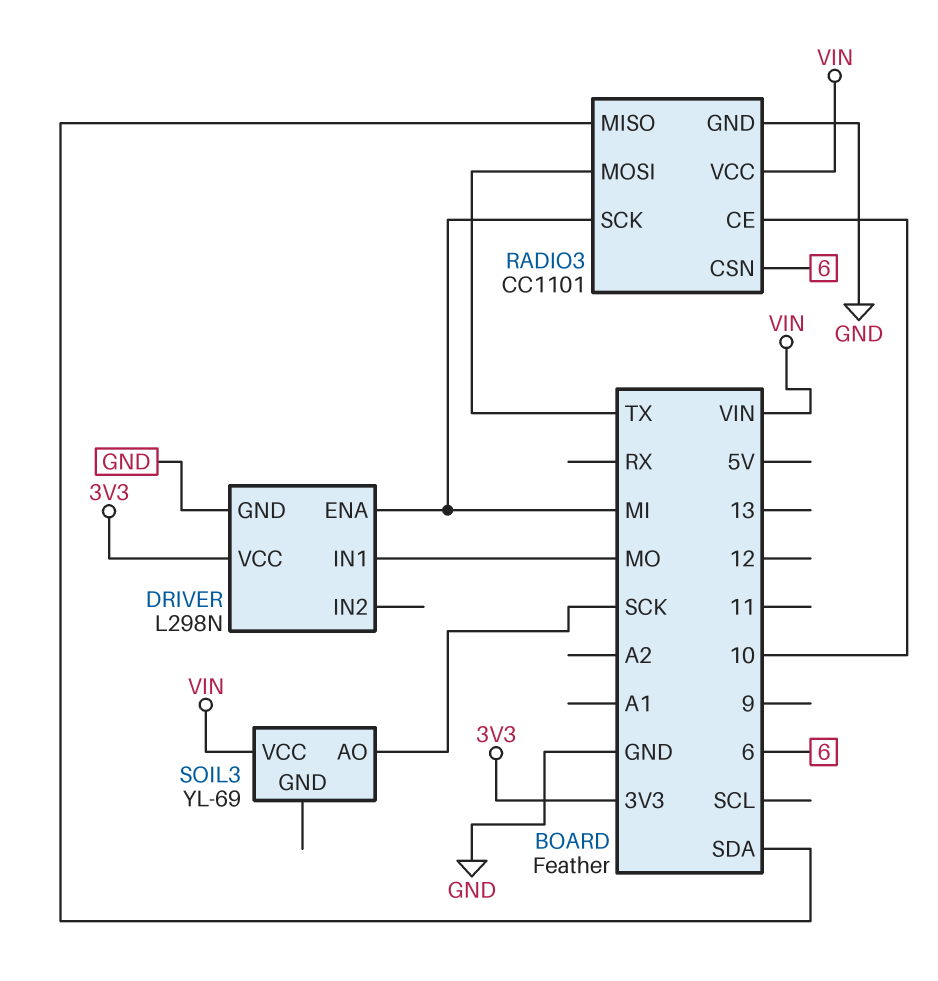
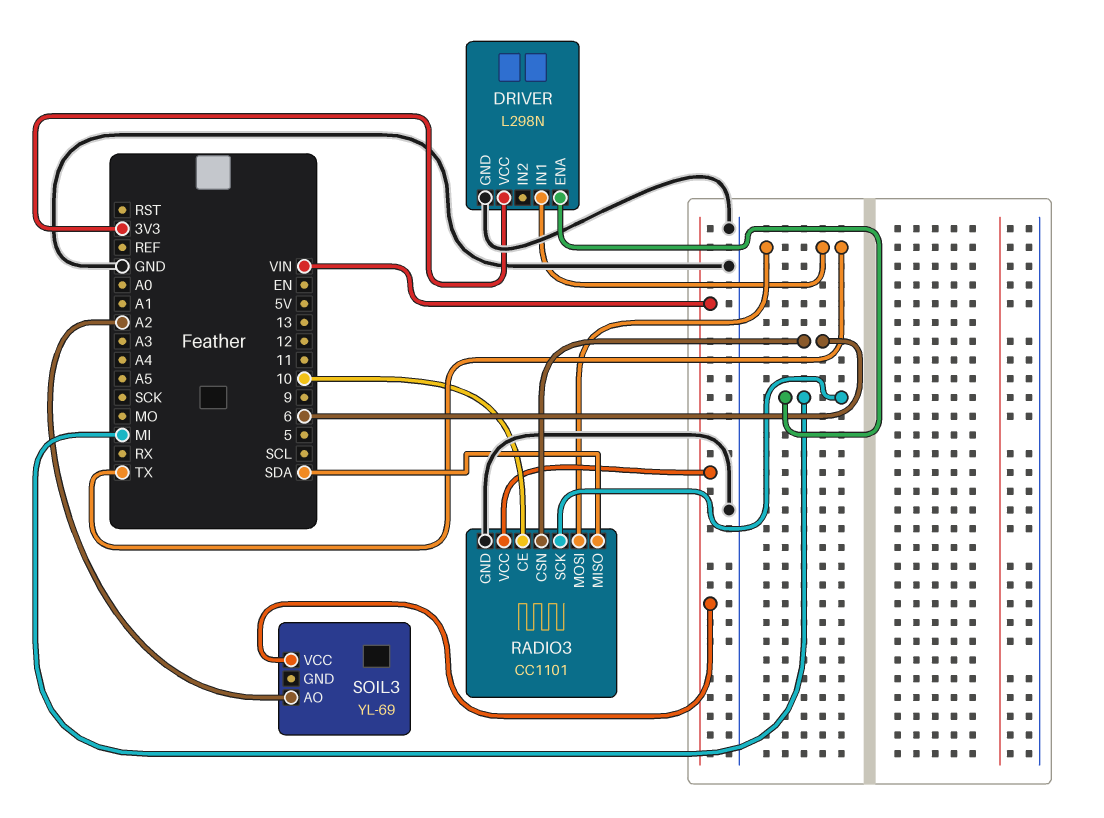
DRIVER pin IN1: MO -> TX
SOIL3 pin AO: SCK -> A2

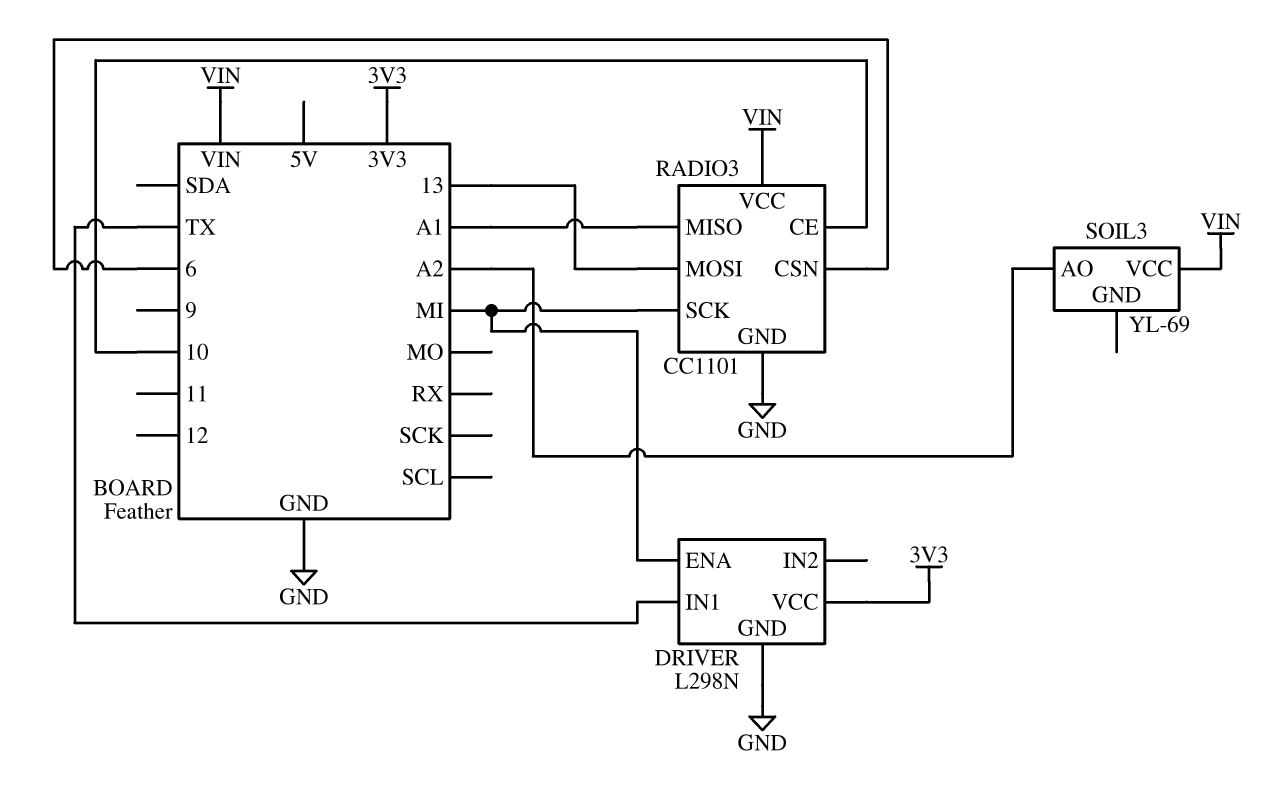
RADIO3 pin MISO: SDA -> A1
RADIO3 pin MOSI: TX -> 13

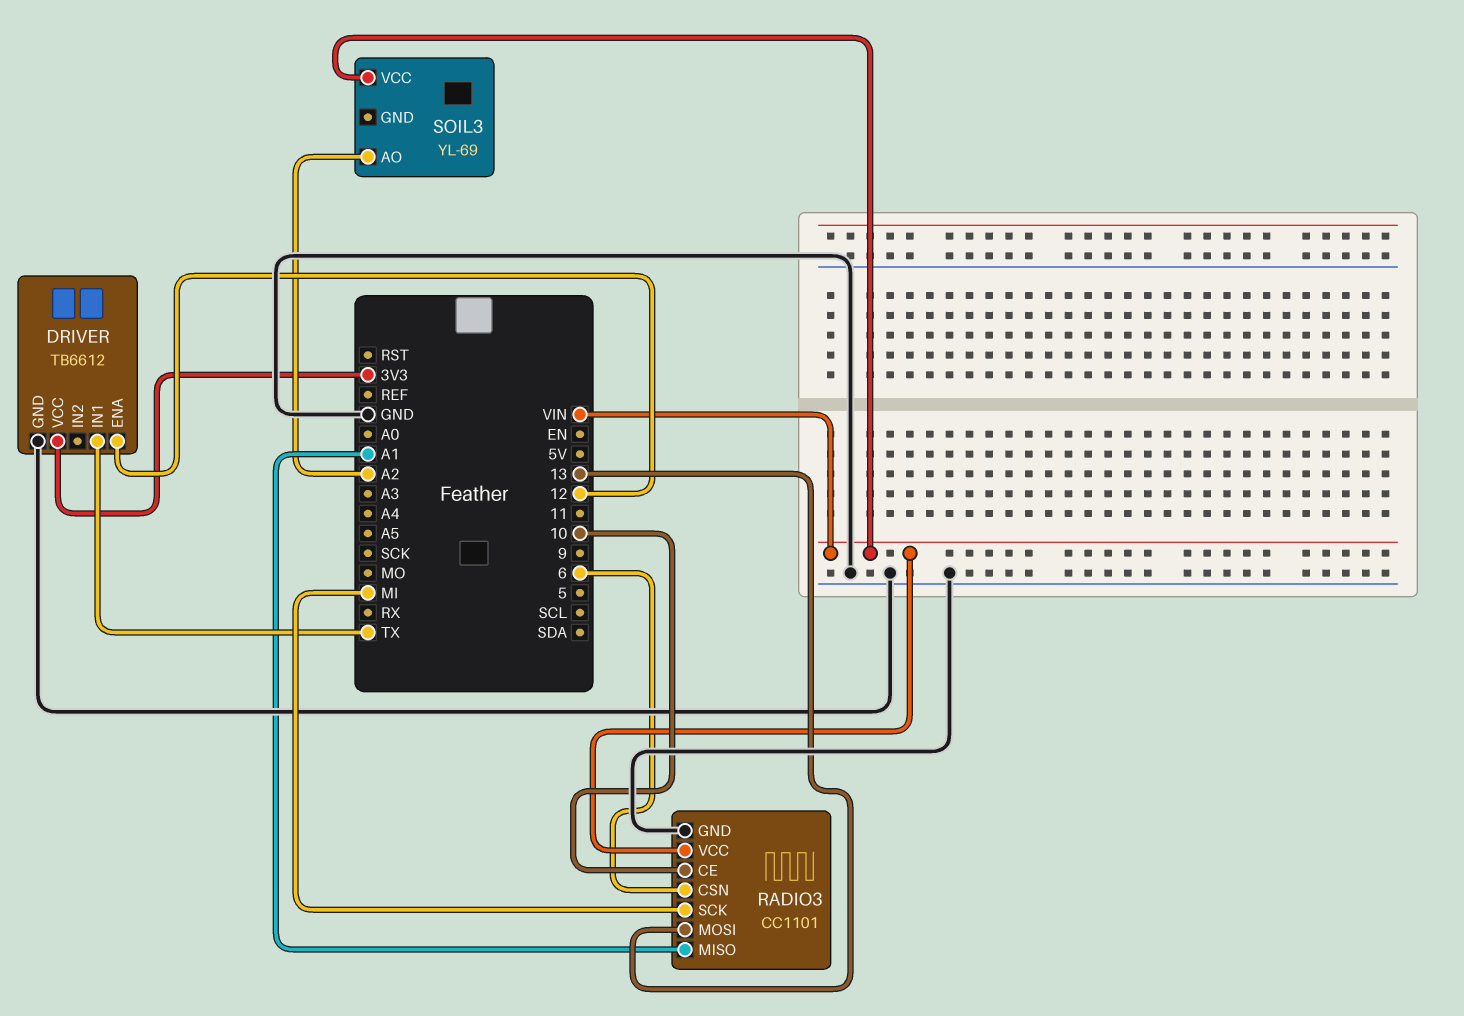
DRIVER: L298N -> TB6612
DRIVER pin ENA: MI -> 12

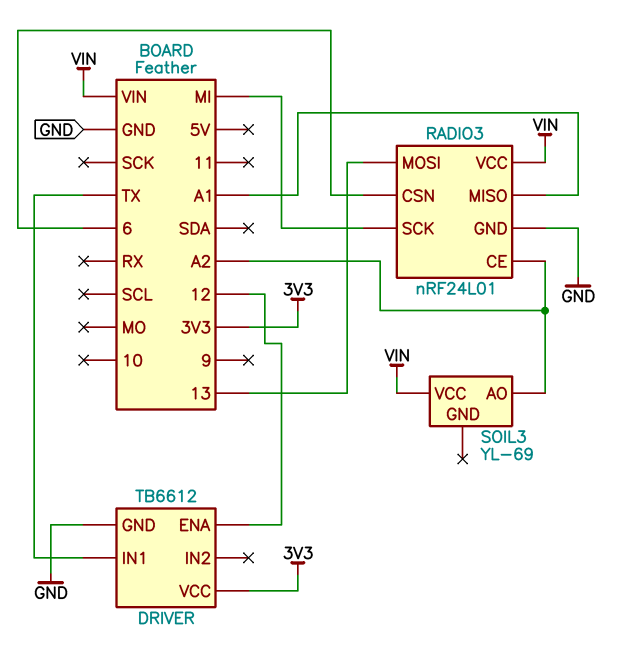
RADIO3: CC1101 -> nRF24L01
RADIO3 pin CE: 10 -> A2

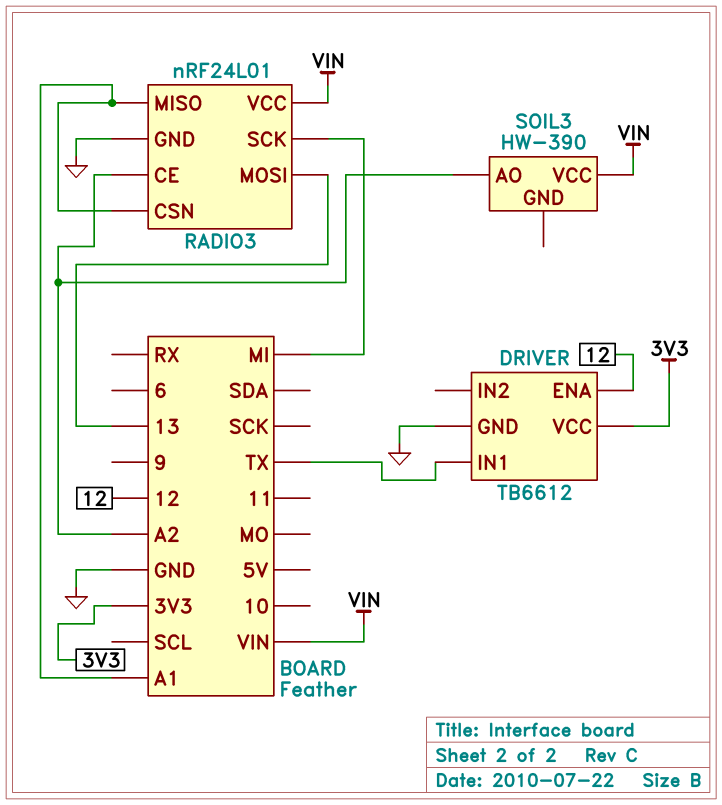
RADIO3 pin CSN: 6 -> A1
SOIL3: YL-69 -> HW-390

